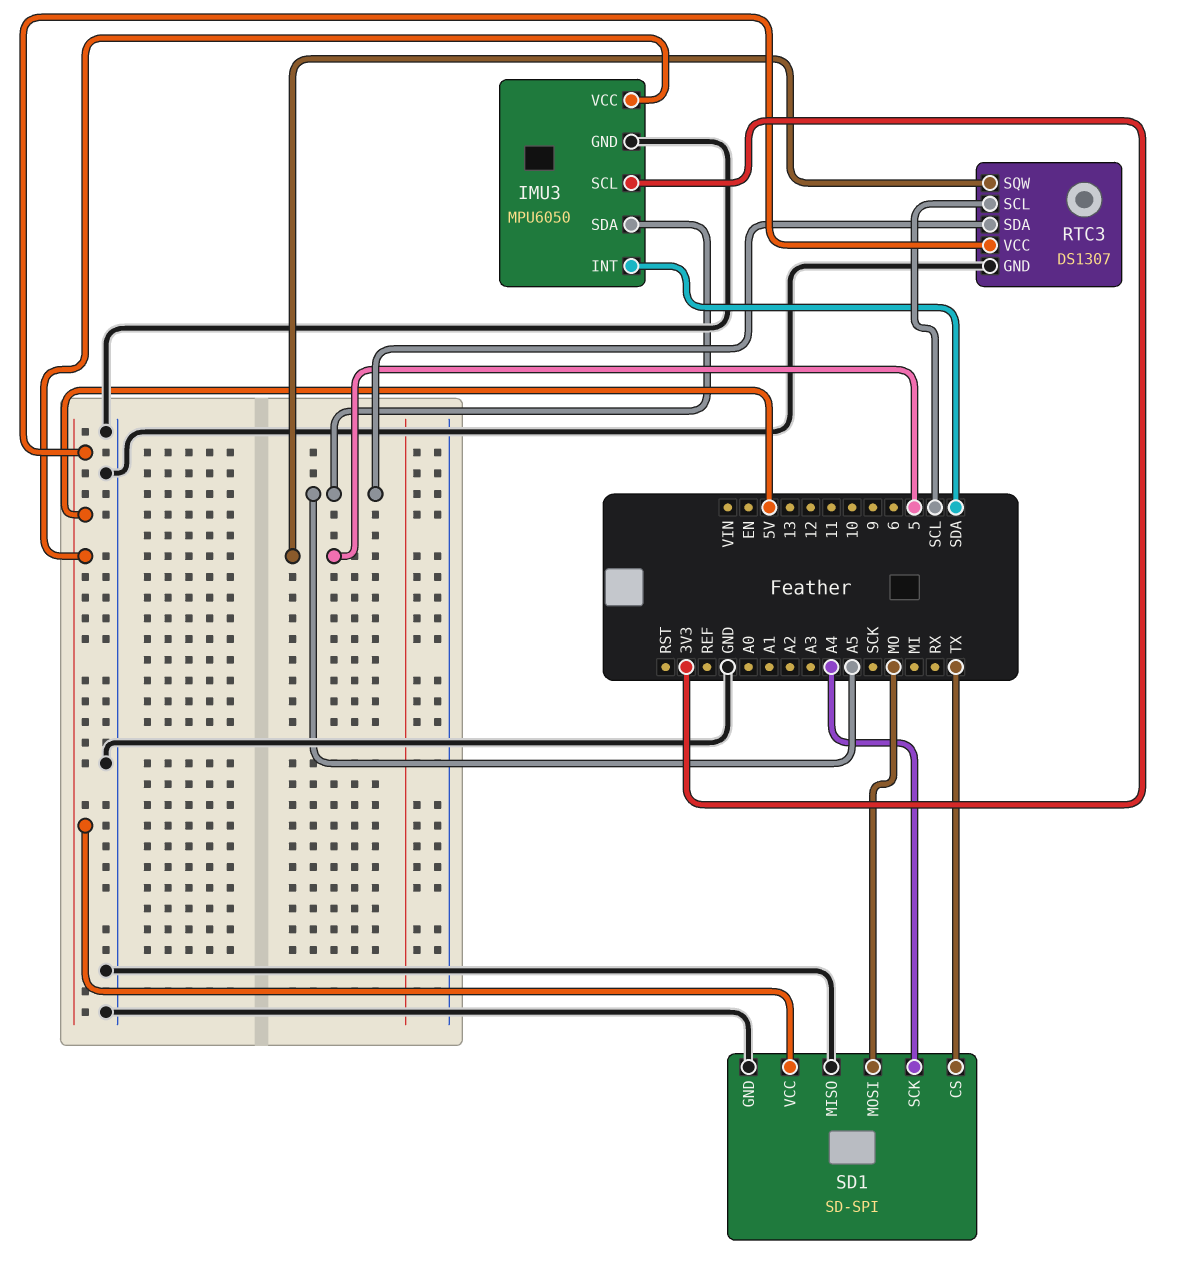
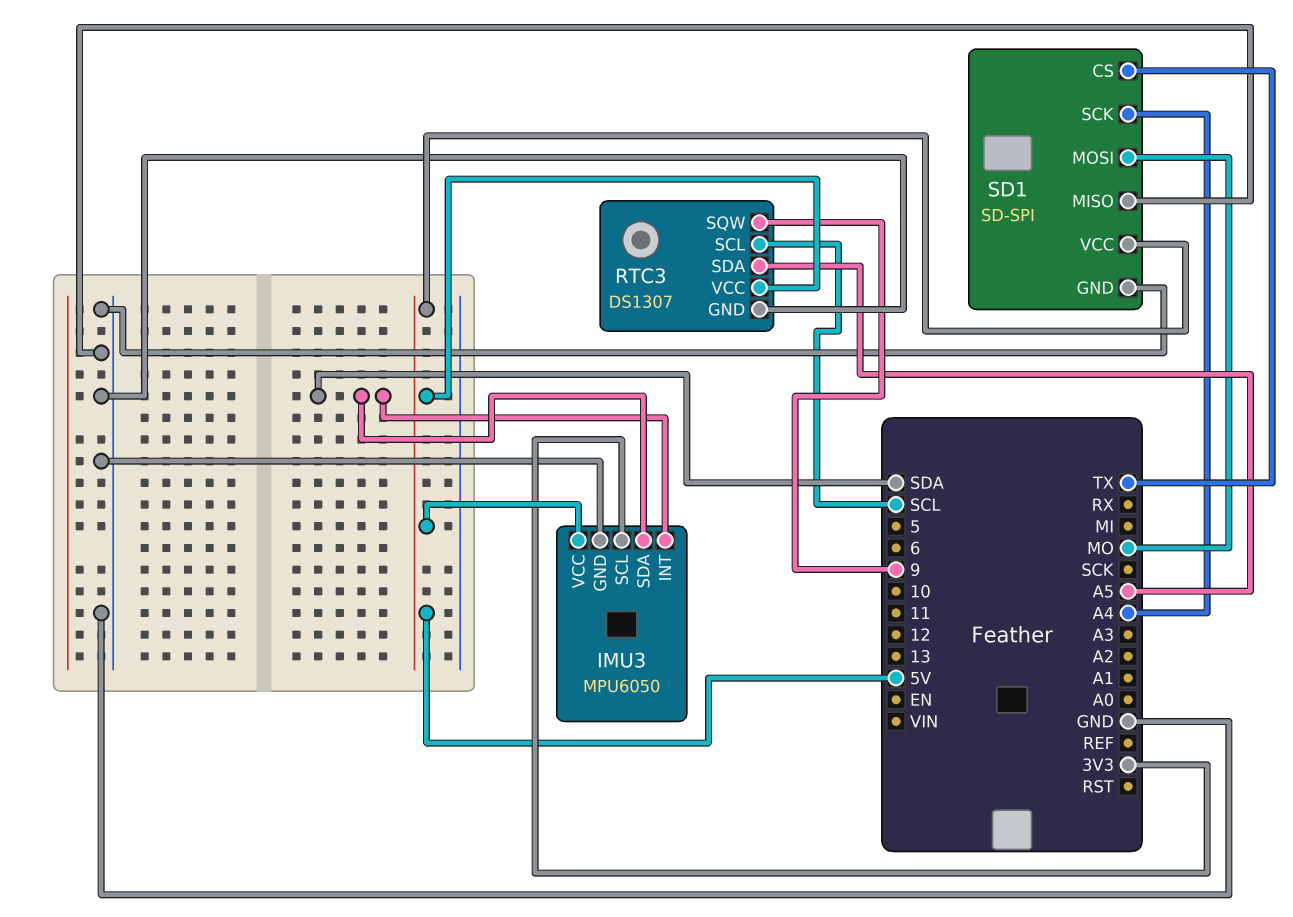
IMU3 pin SDA: A5 -> SDA
RTC3 pin SQW: 5 -> 9

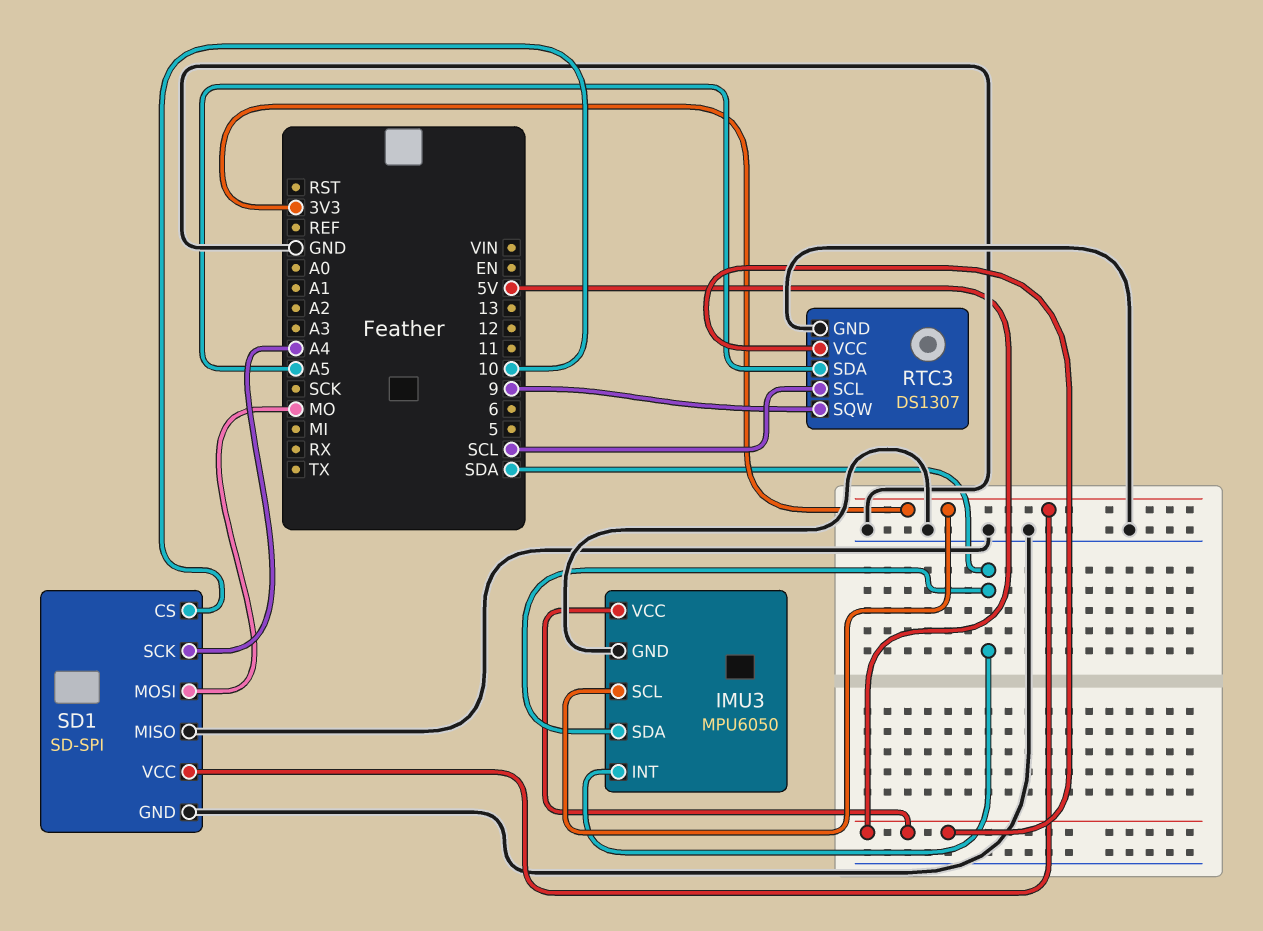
SD1 pin CS: TX -> 10
SD1 pin VCC: 5V -> 3V3

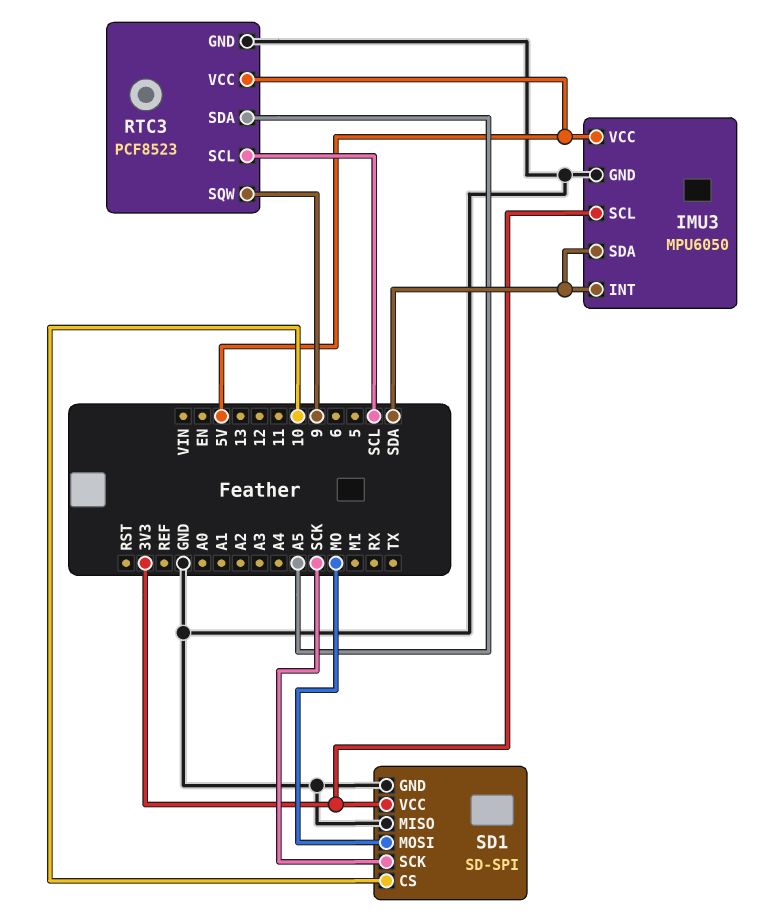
RTC3: DS1307 -> PCF8523
SD1 pin SCK: A4 -> SCK

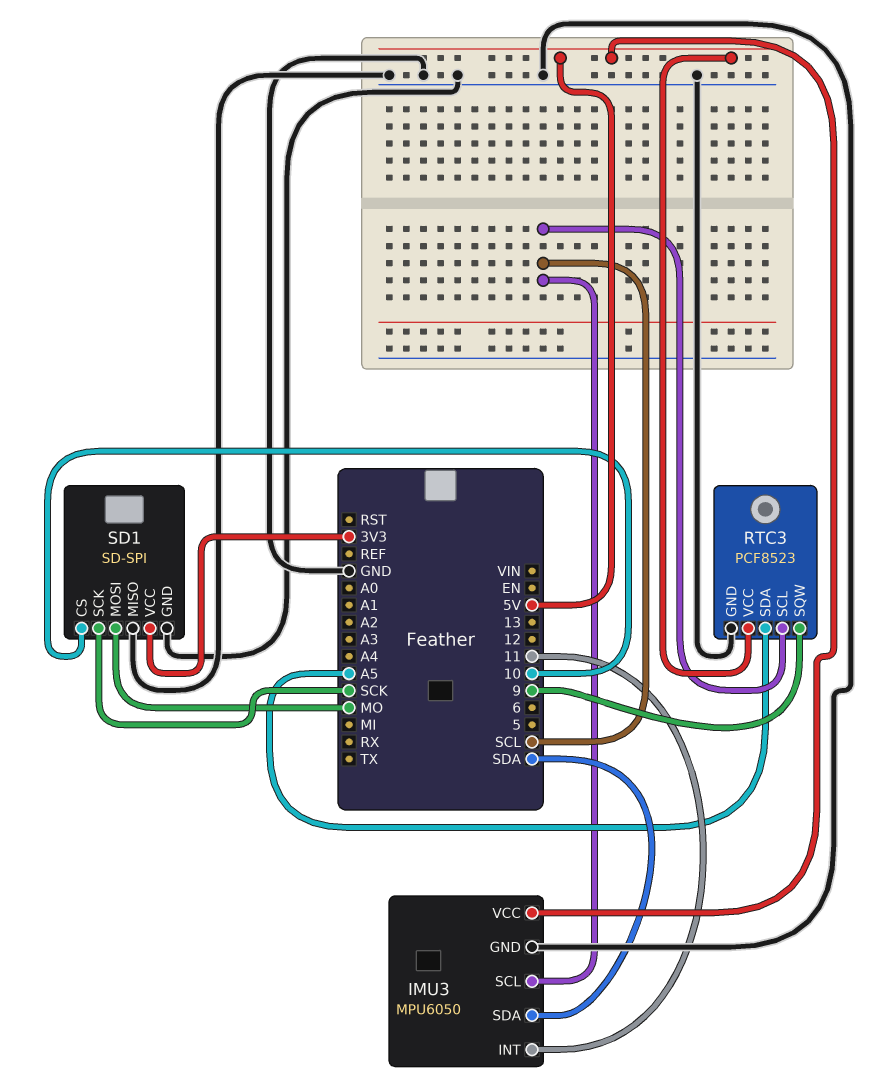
IMU3 pin INT: SDA -> 11
IMU3 pin SCL: 3V3 -> SCL

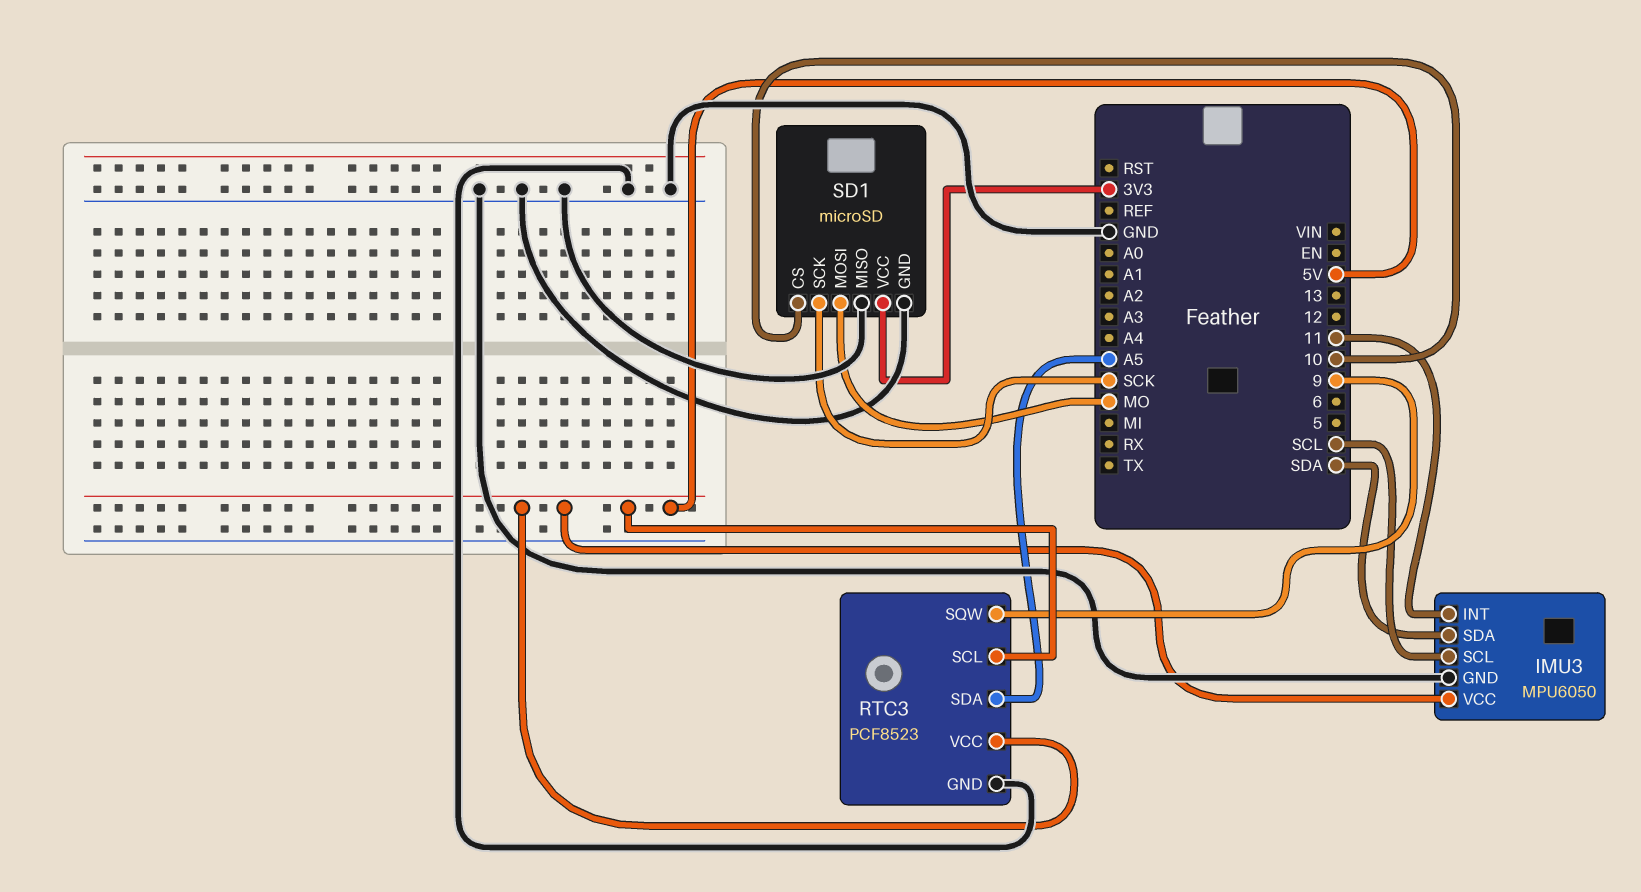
RTC3 pin SCL: SCL -> 5V
SD1: SD-SPI -> microSD

